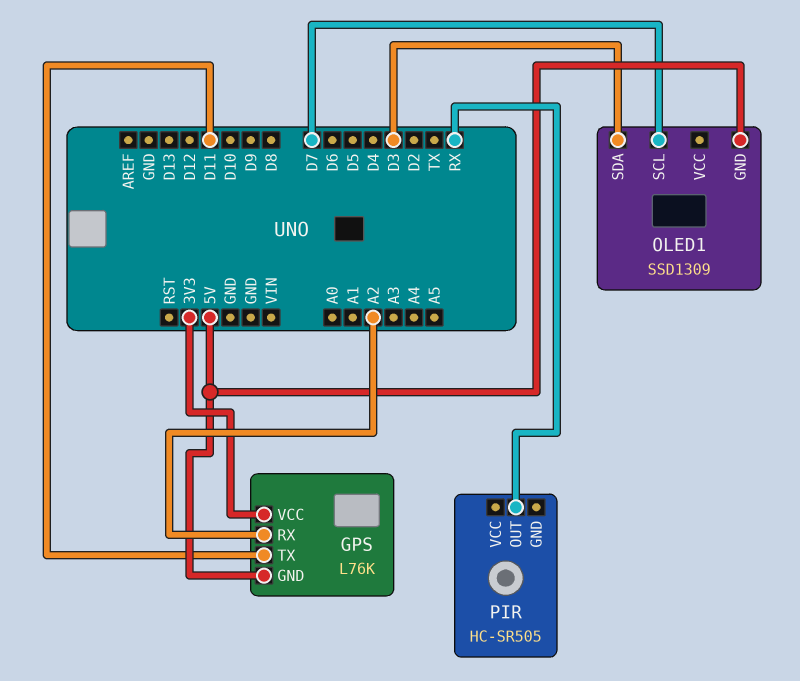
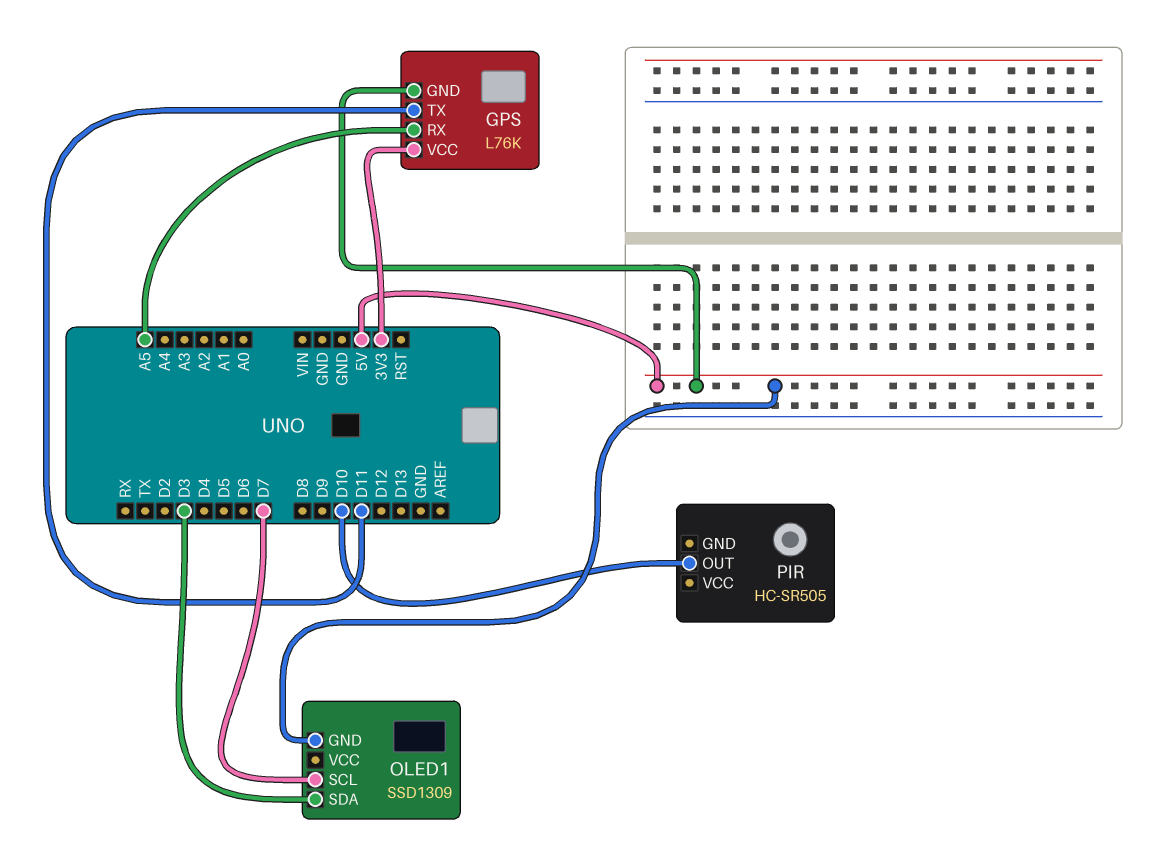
GPS pin RX: A2 -> A5
PIR pin OUT: RX -> D10

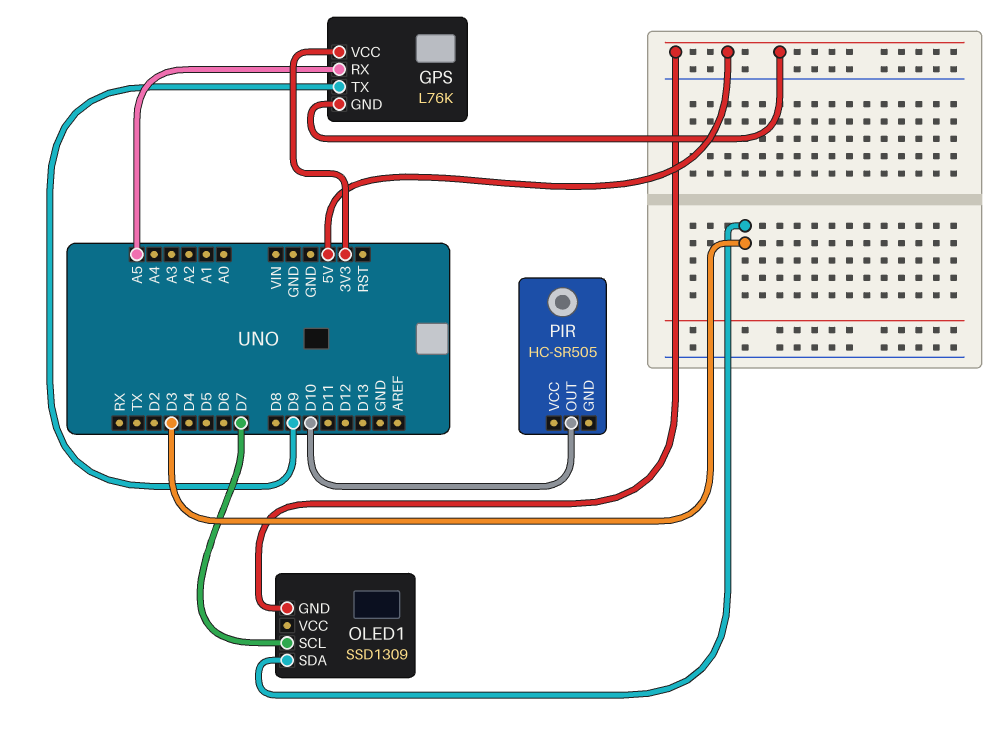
GPS pin TX: D11 -> D9

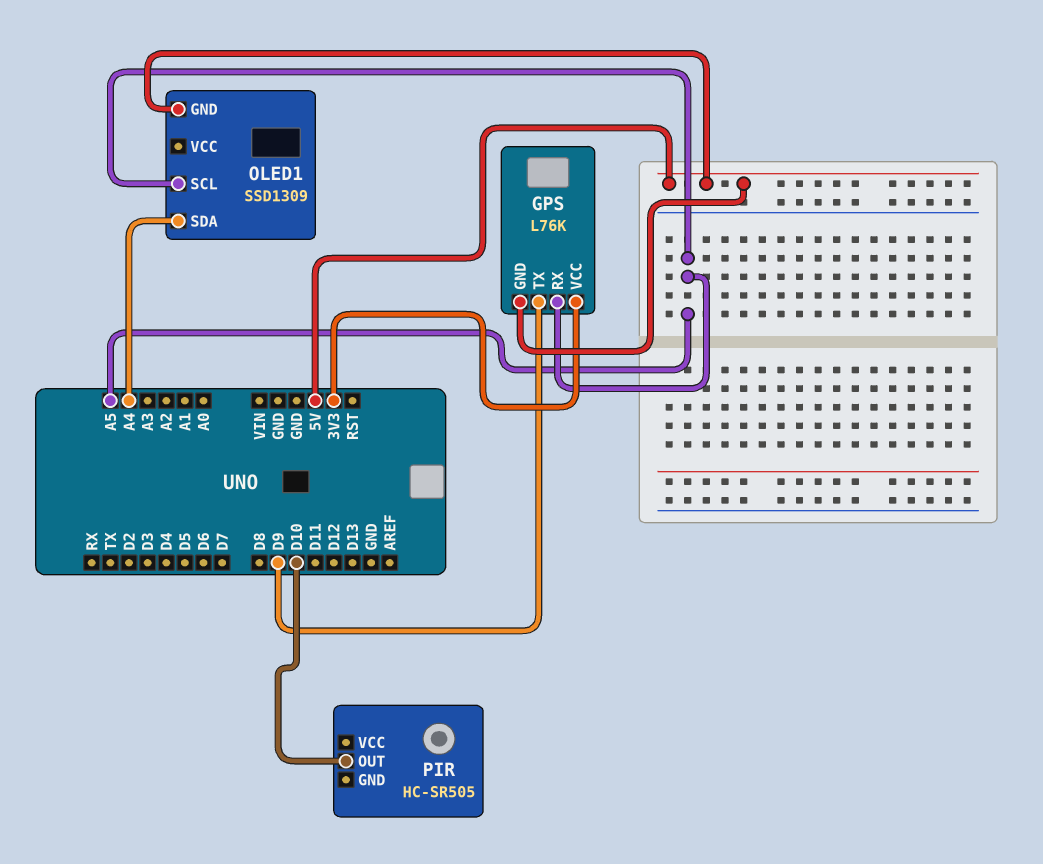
OLED1 pin SCL: D7 -> A5
OLED1 pin SDA: D3 -> A4

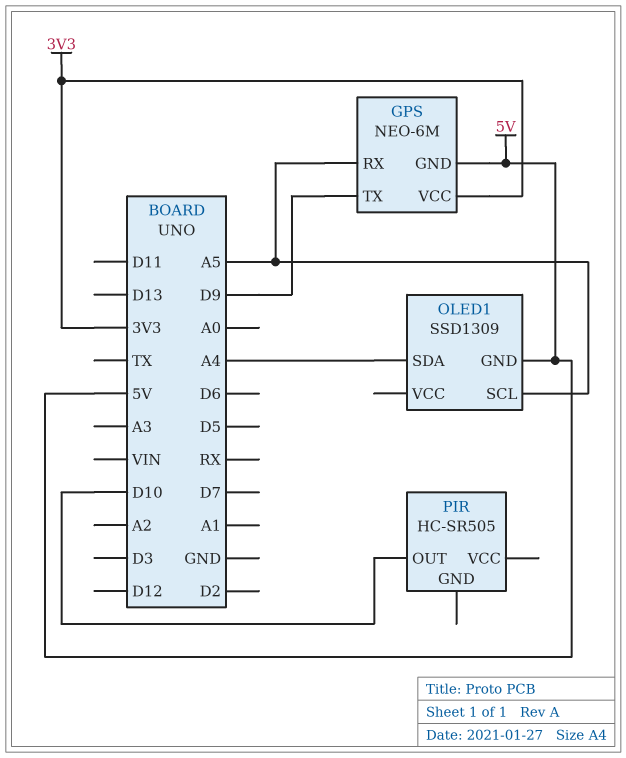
GPS: L76K -> NEO-6M

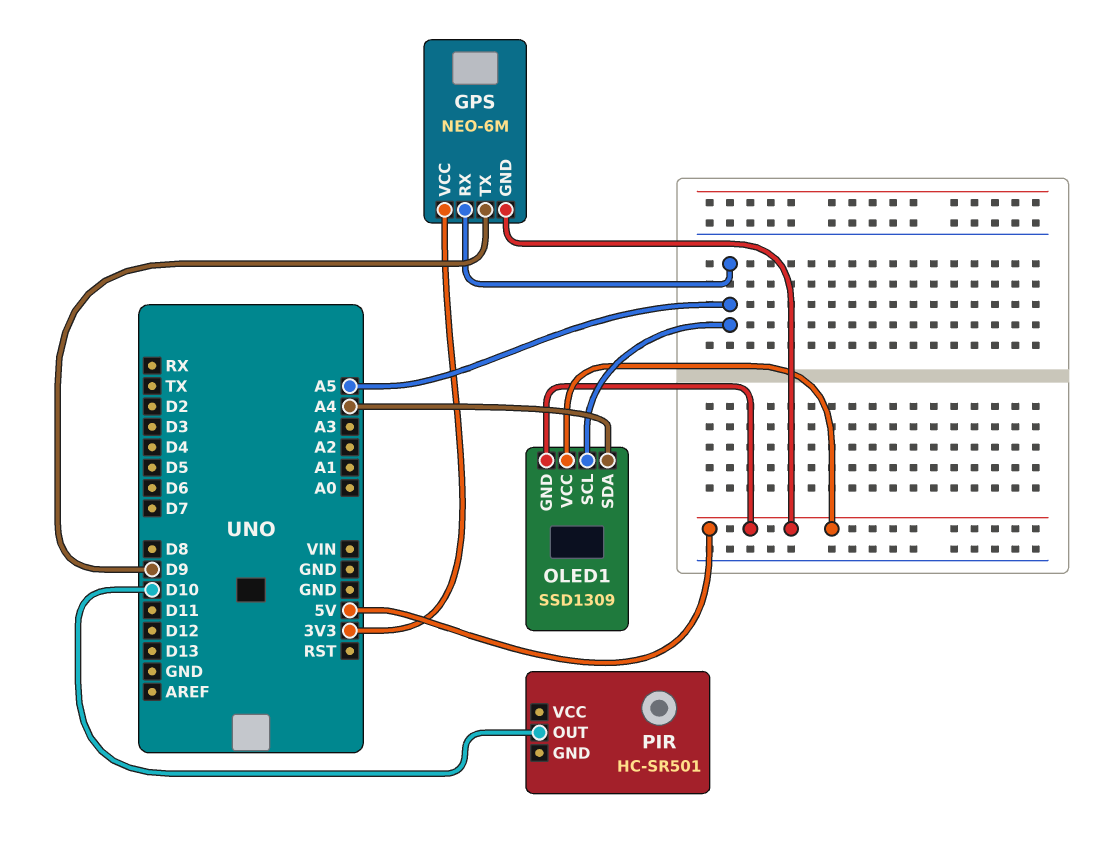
OLED1 pin VCC: none -> 5V
PIR: HC-SR505 -> HC-SR501

